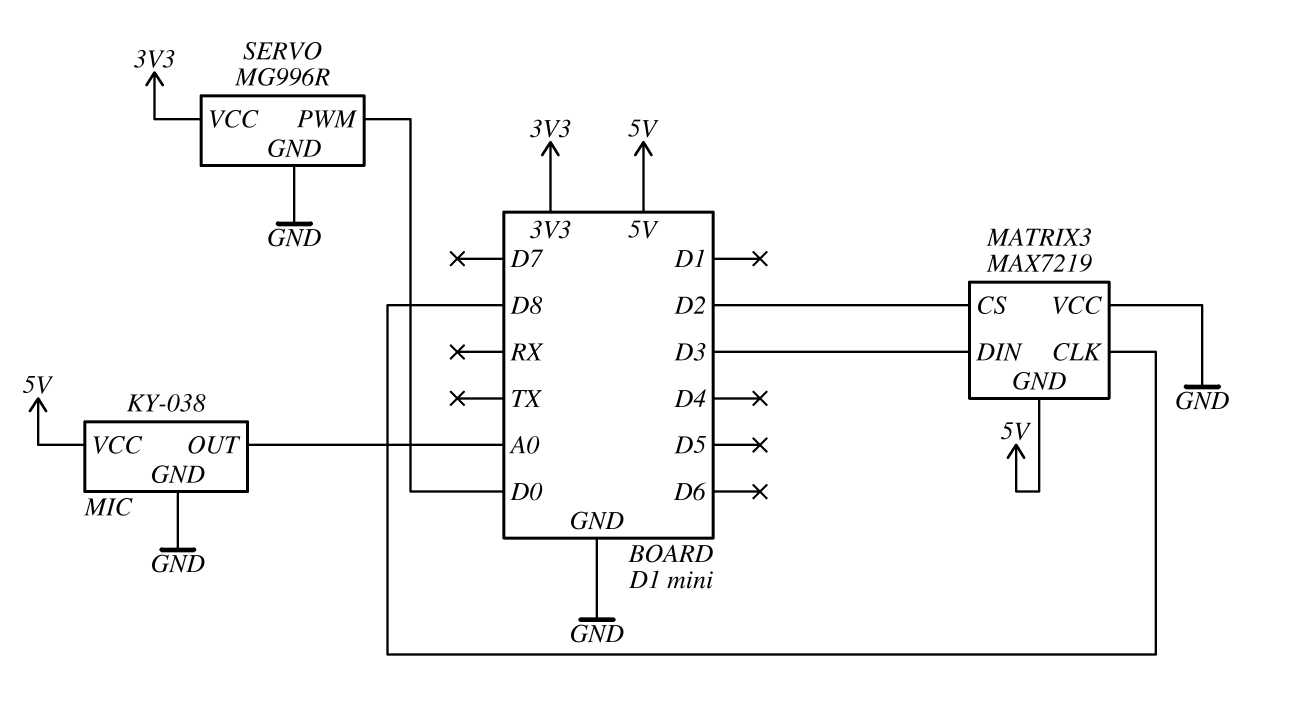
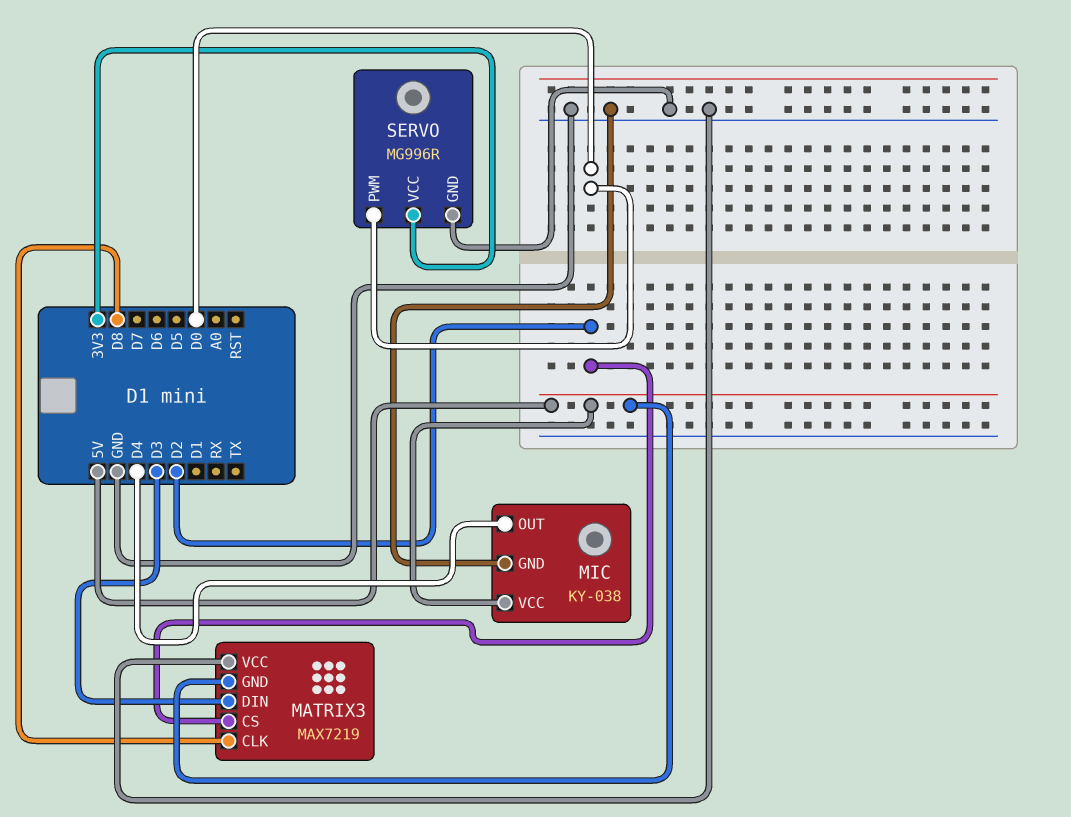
MIC pin OUT: A0 -> D4

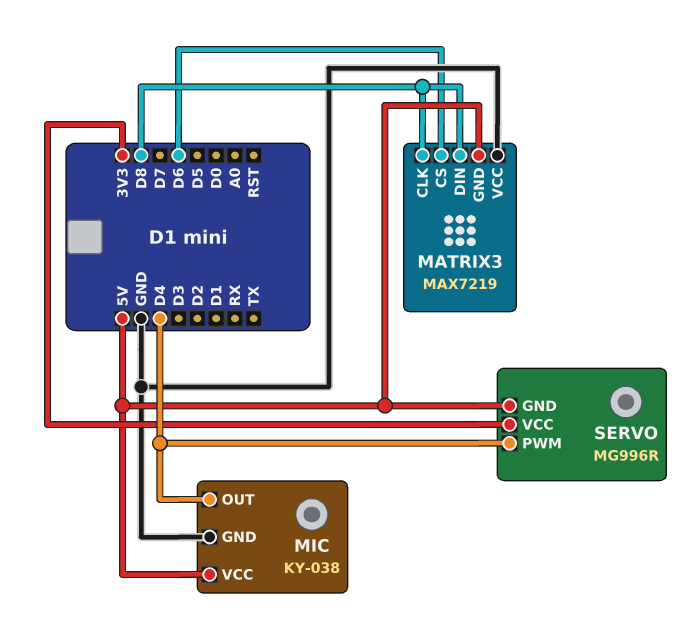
MATRIX3 pin CS: D2 -> D6
MATRIX3 pin DIN: D3 -> D8
SERVO pin GND: GND -> 5V
SERVO pin PWM: D0 -> D4

